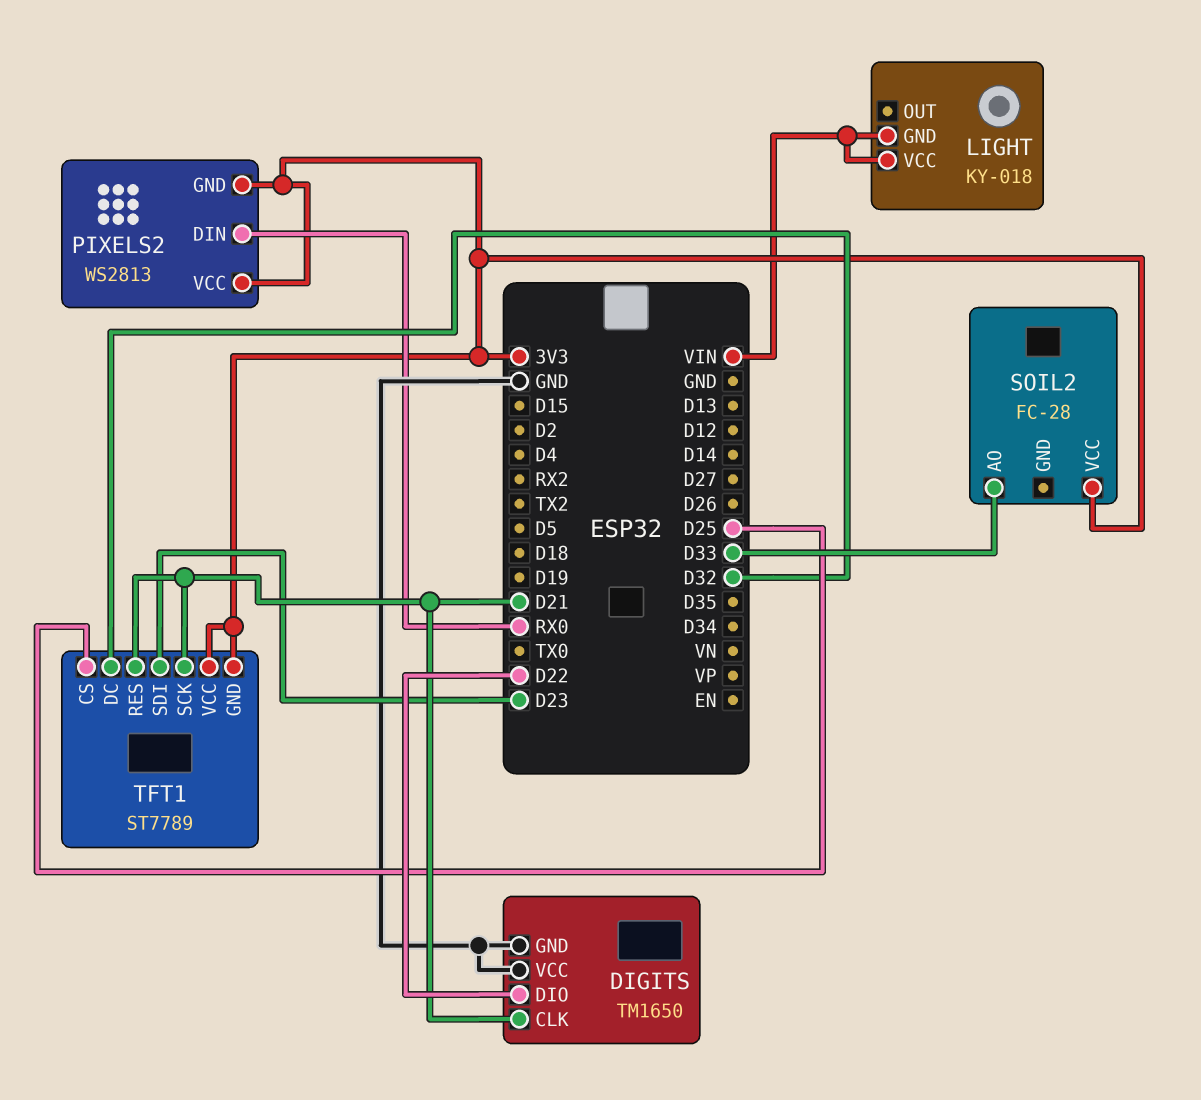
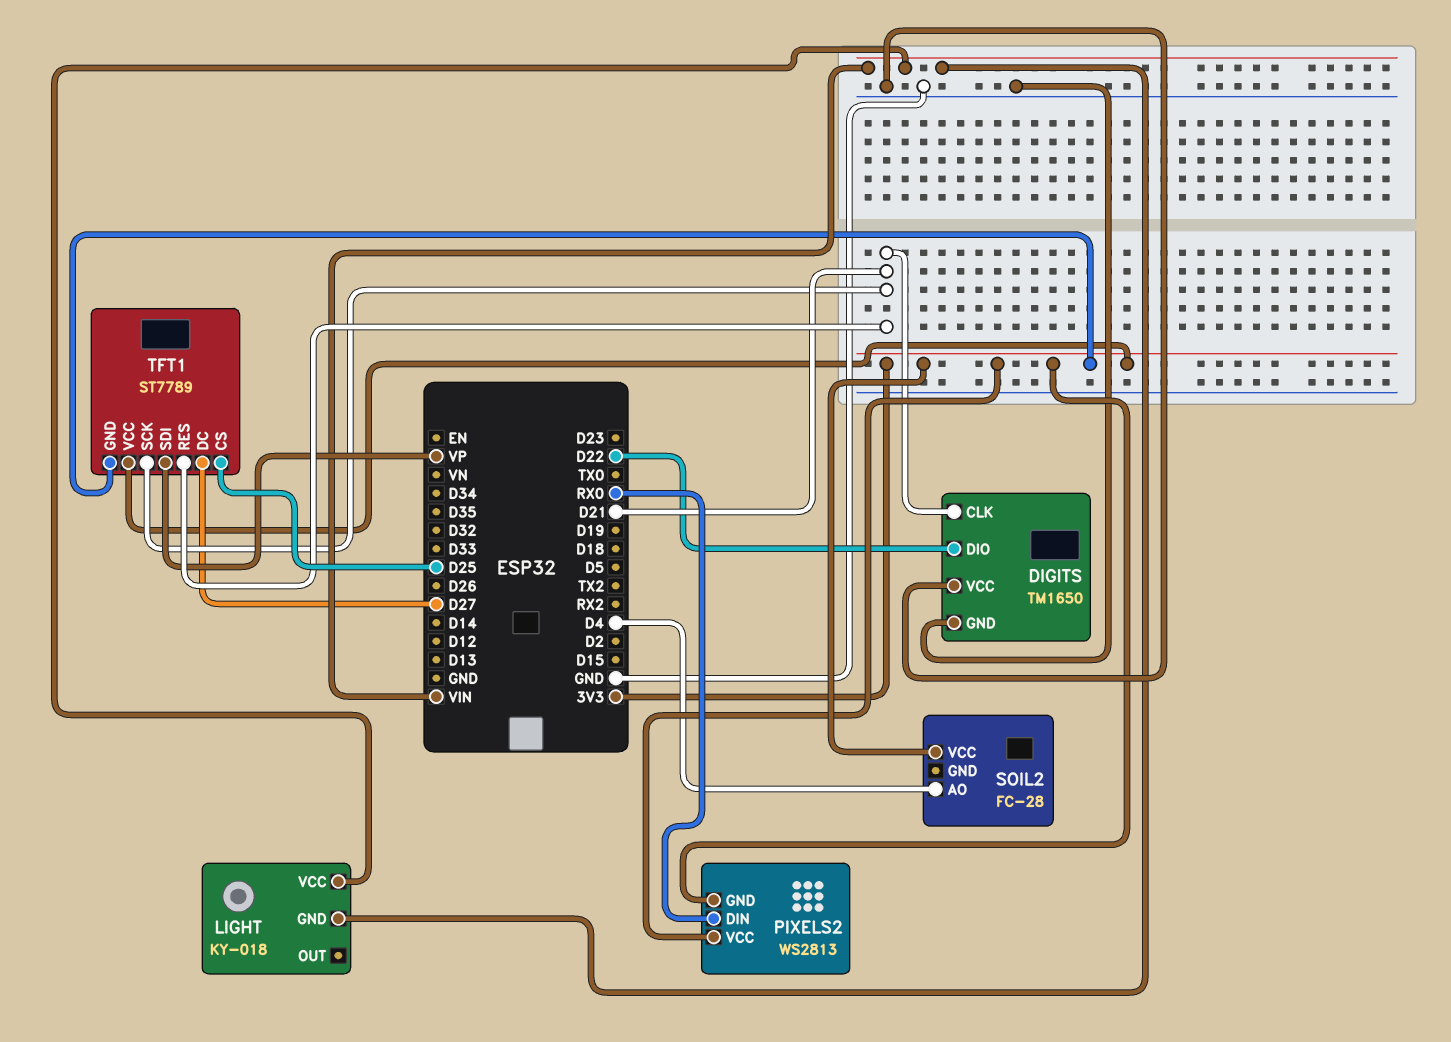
SOIL2 pin AO: D33 -> D4
TFT1 pin DC: D32 -> D27
TFT1 pin SDI: D23 -> VP

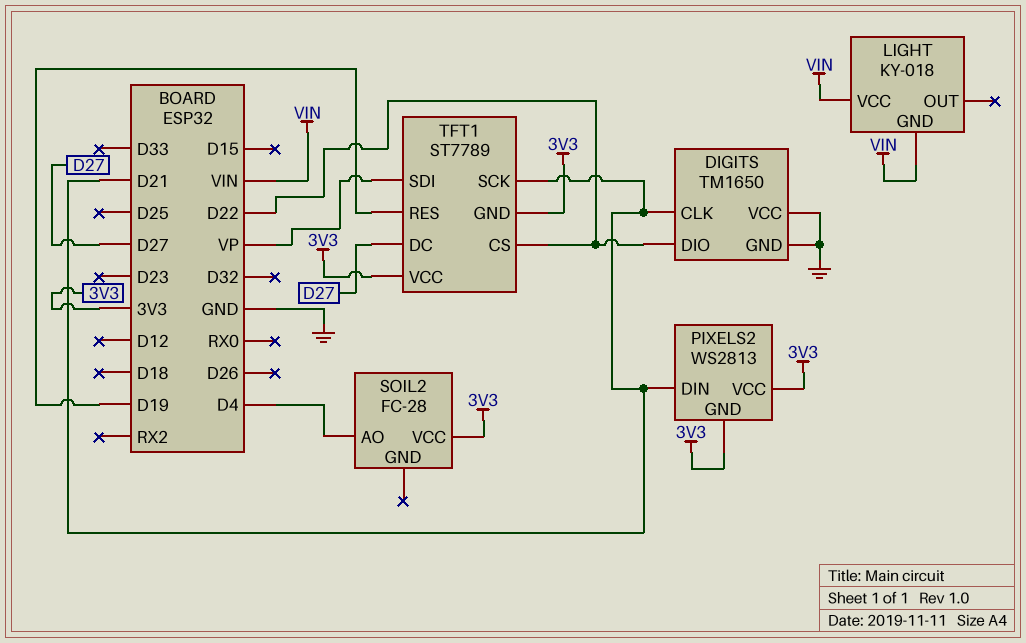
PIXELS2 pin DIN: RX0 -> D21
TFT1 pin CS: D25 -> D22
TFT1 pin RES: D21 -> D19

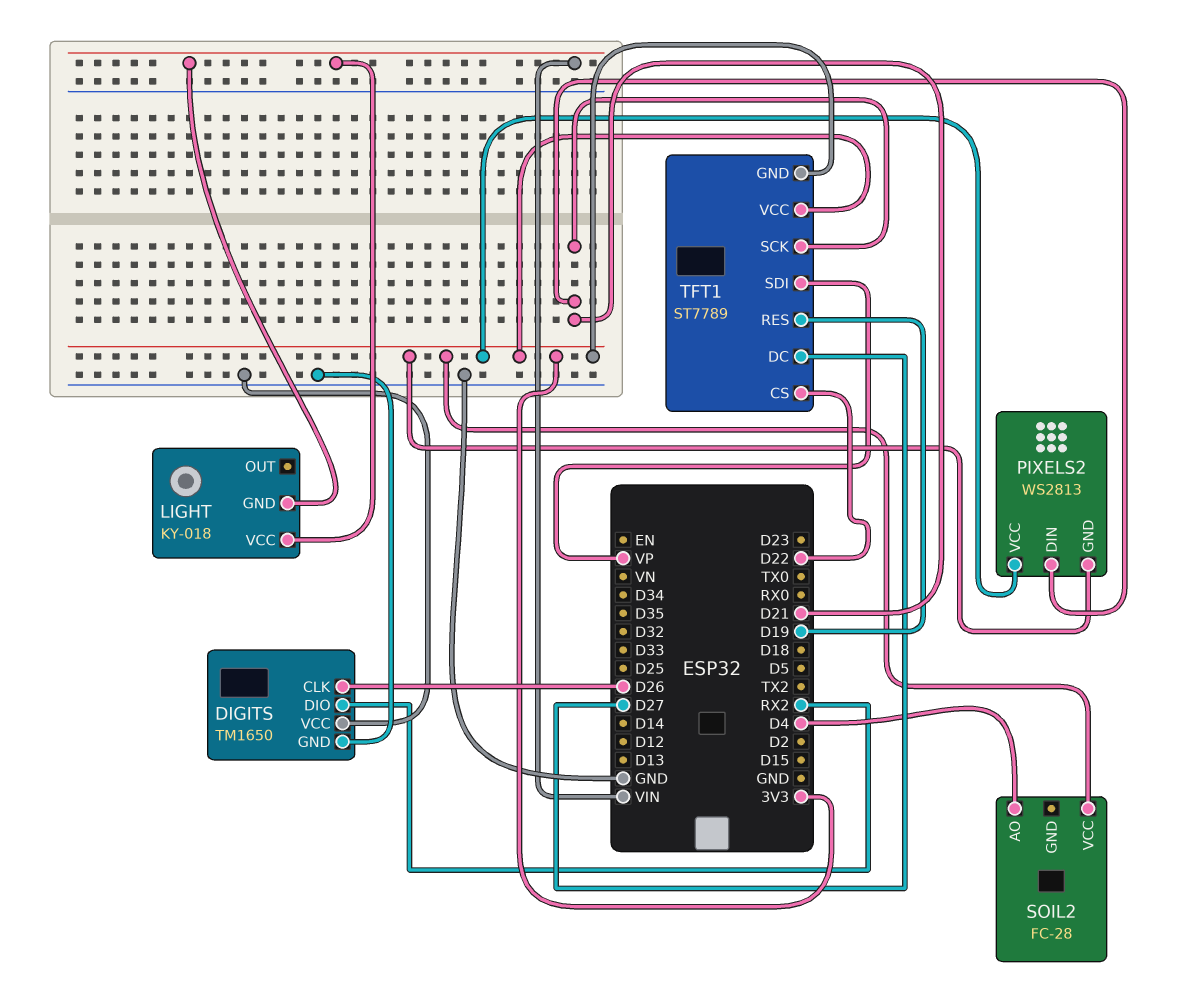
DIGITS pin CLK: D21 -> D26
DIGITS pin DIO: D22 -> RX2

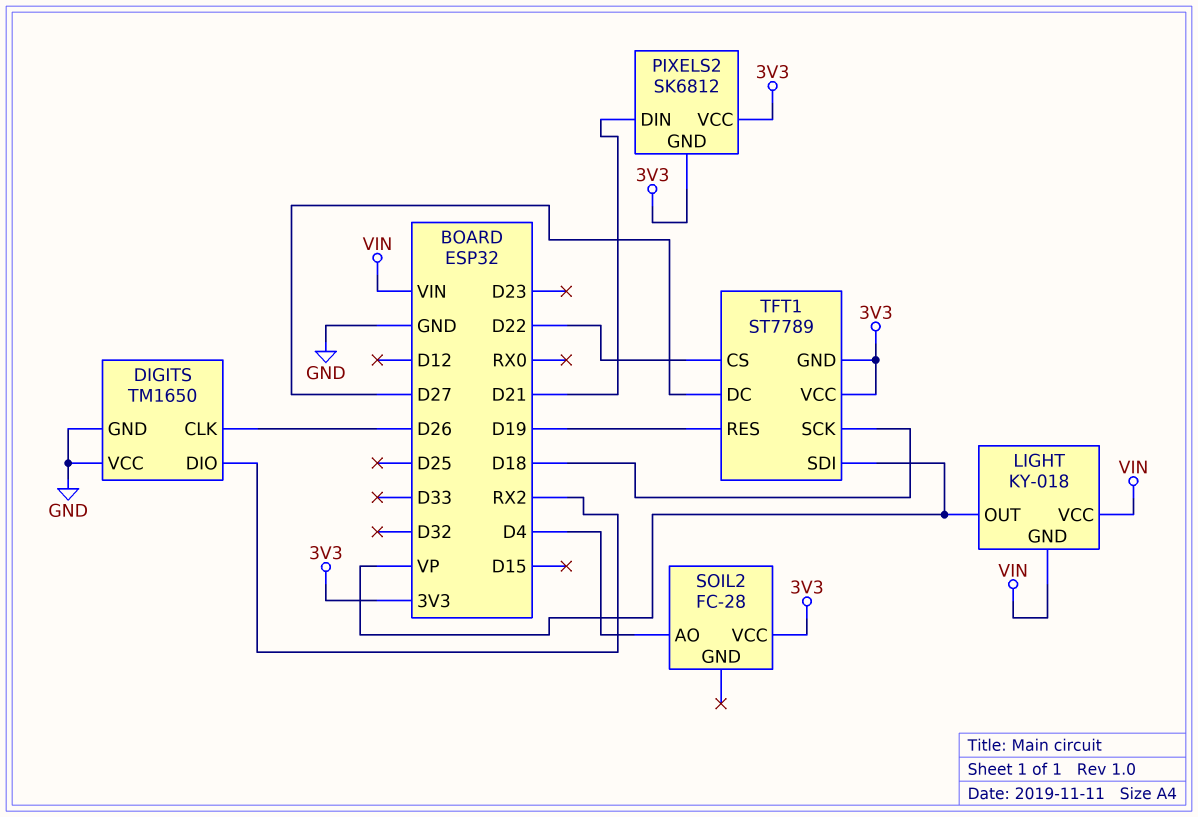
LIGHT pin OUT: none -> VP
PIXELS2: WS2813 -> SK6812
TFT1 pin SCK: D21 -> D18

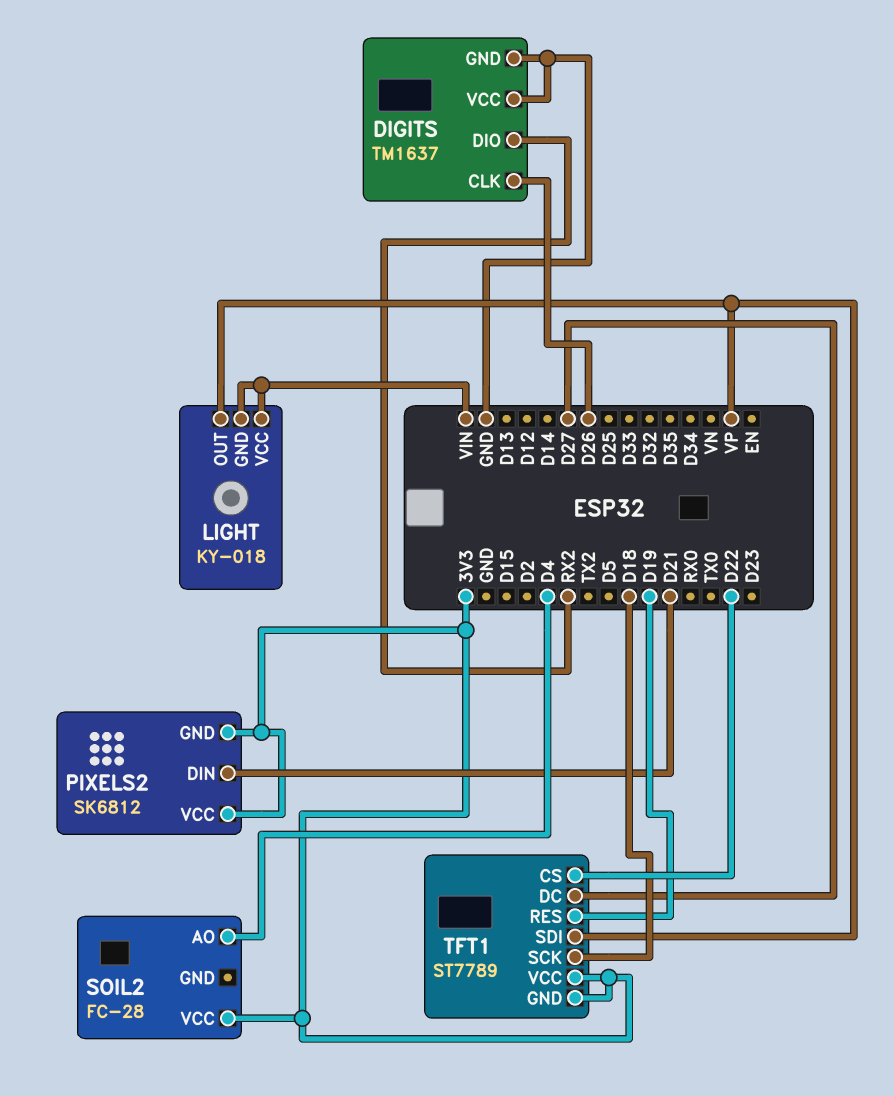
DIGITS: TM1650 -> TM1637

